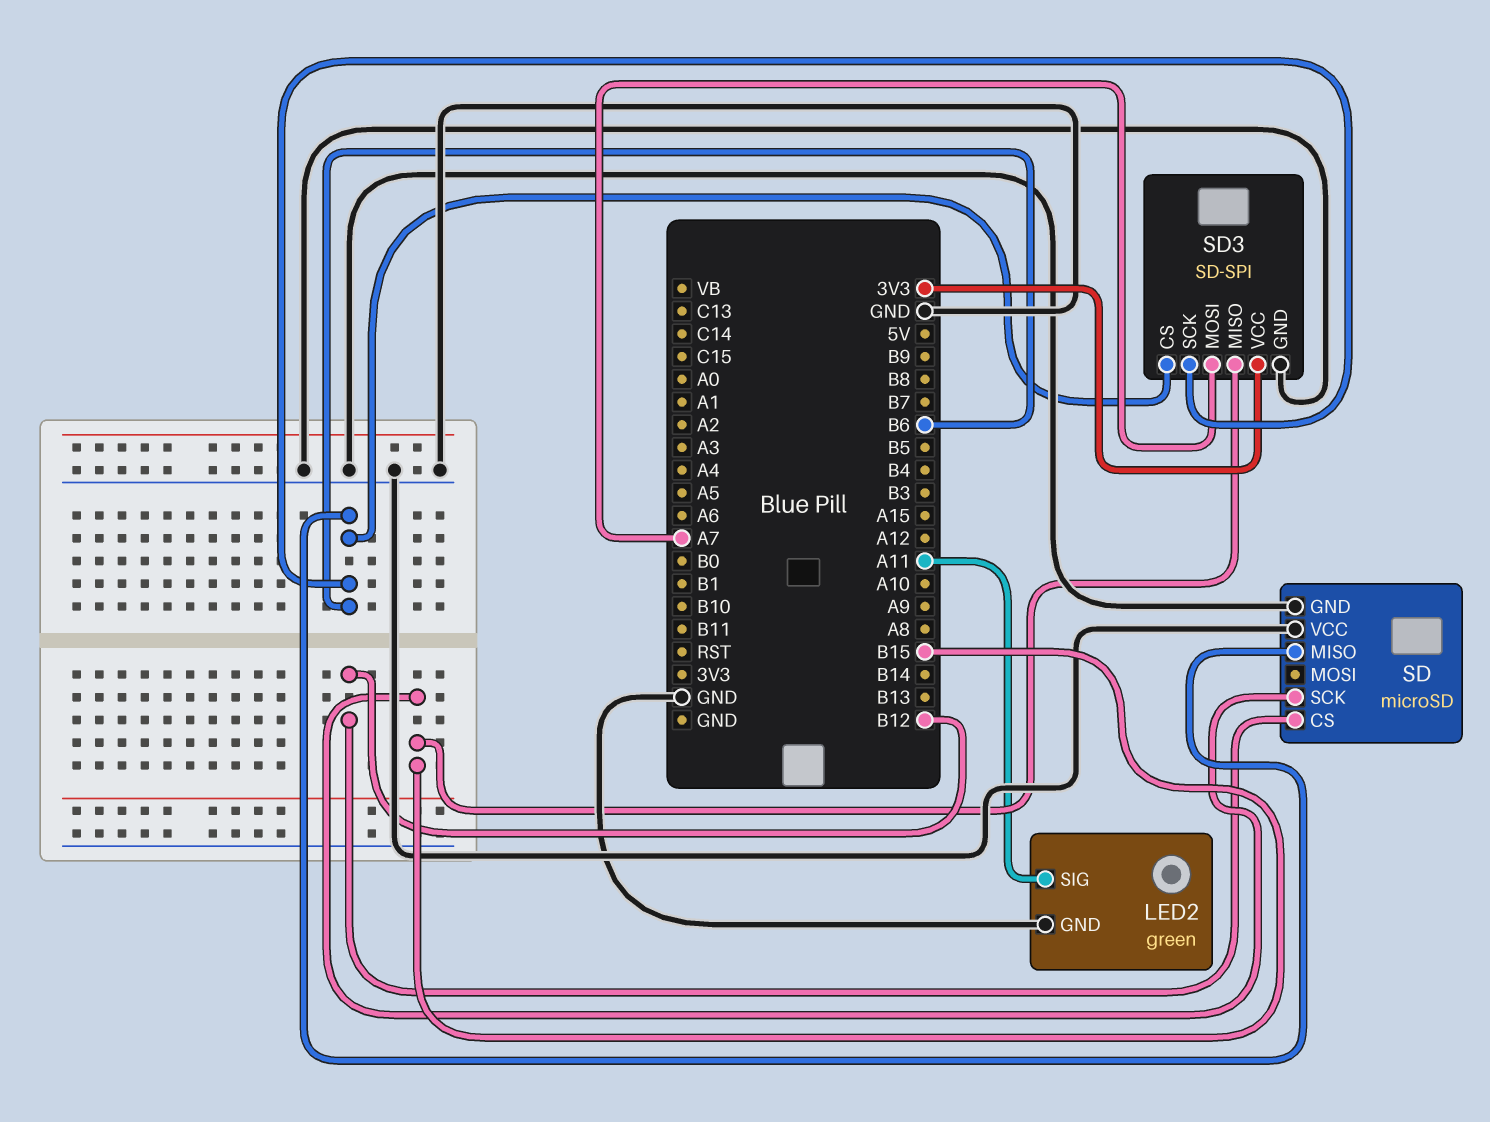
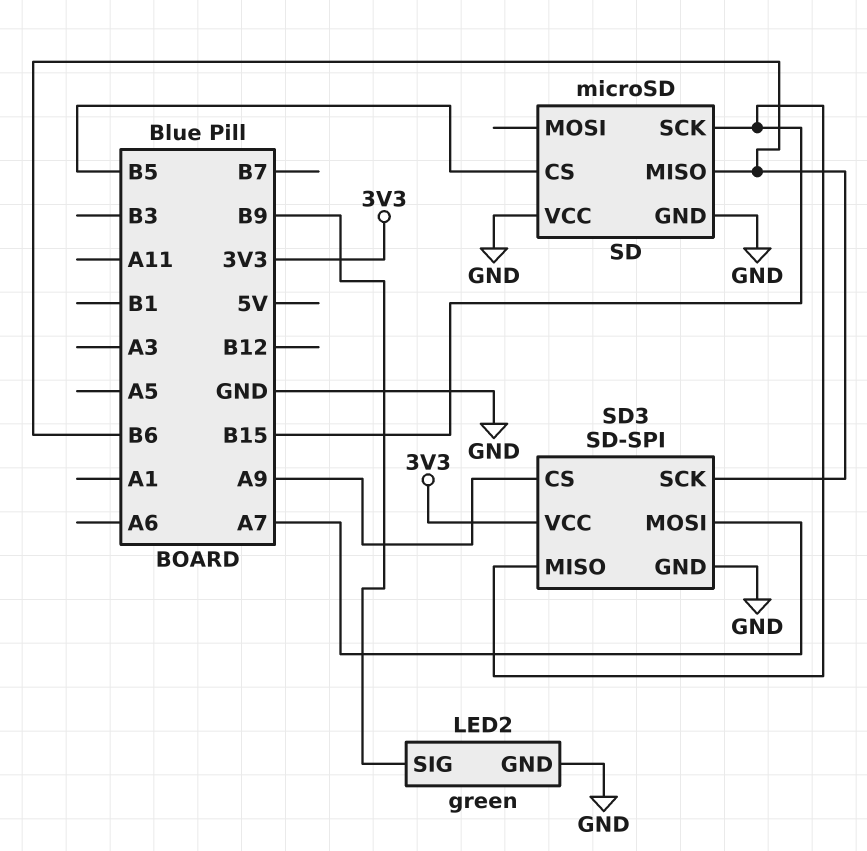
LED2 pin SIG: A11 -> B9
SD pin CS: B12 -> B5
SD3 pin CS: B6 -> A9

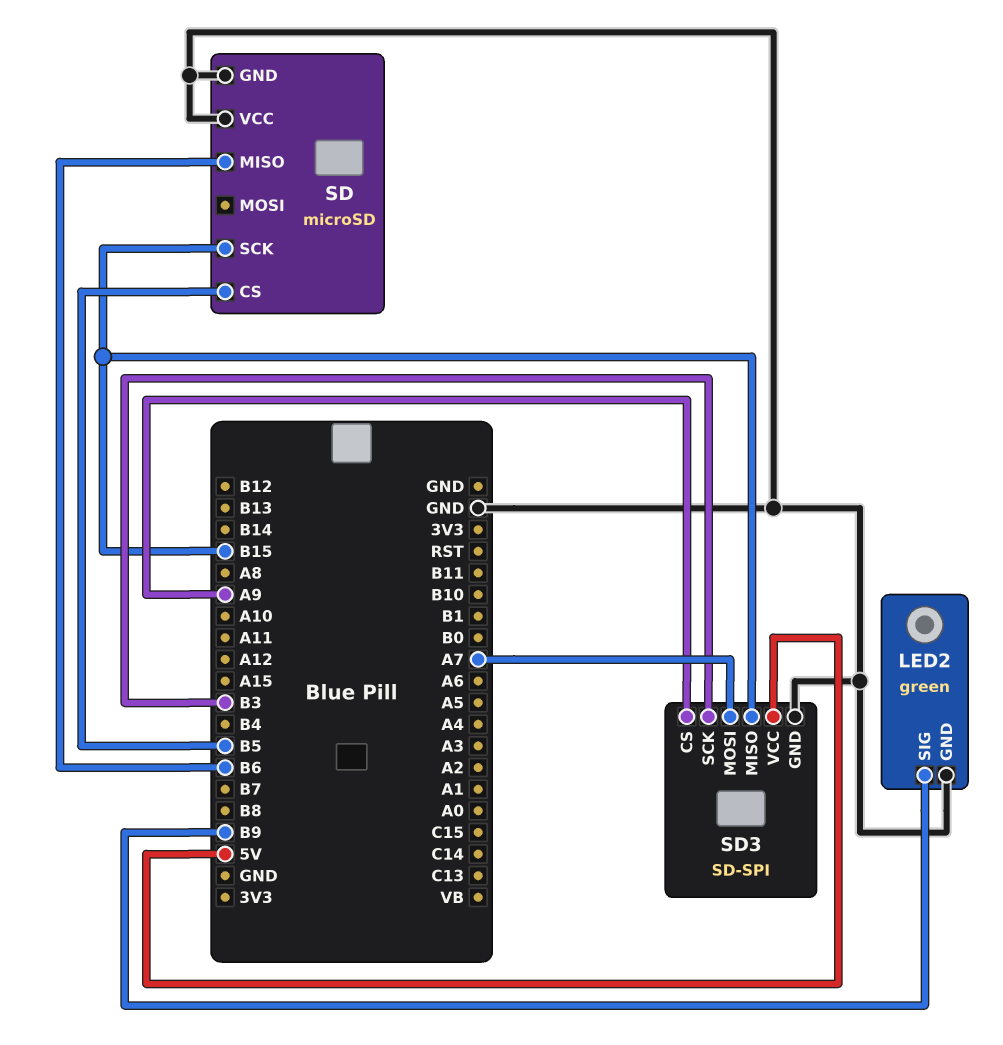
SD3 pin SCK: B6 -> B3
SD3 pin VCC: 3V3 -> 5V

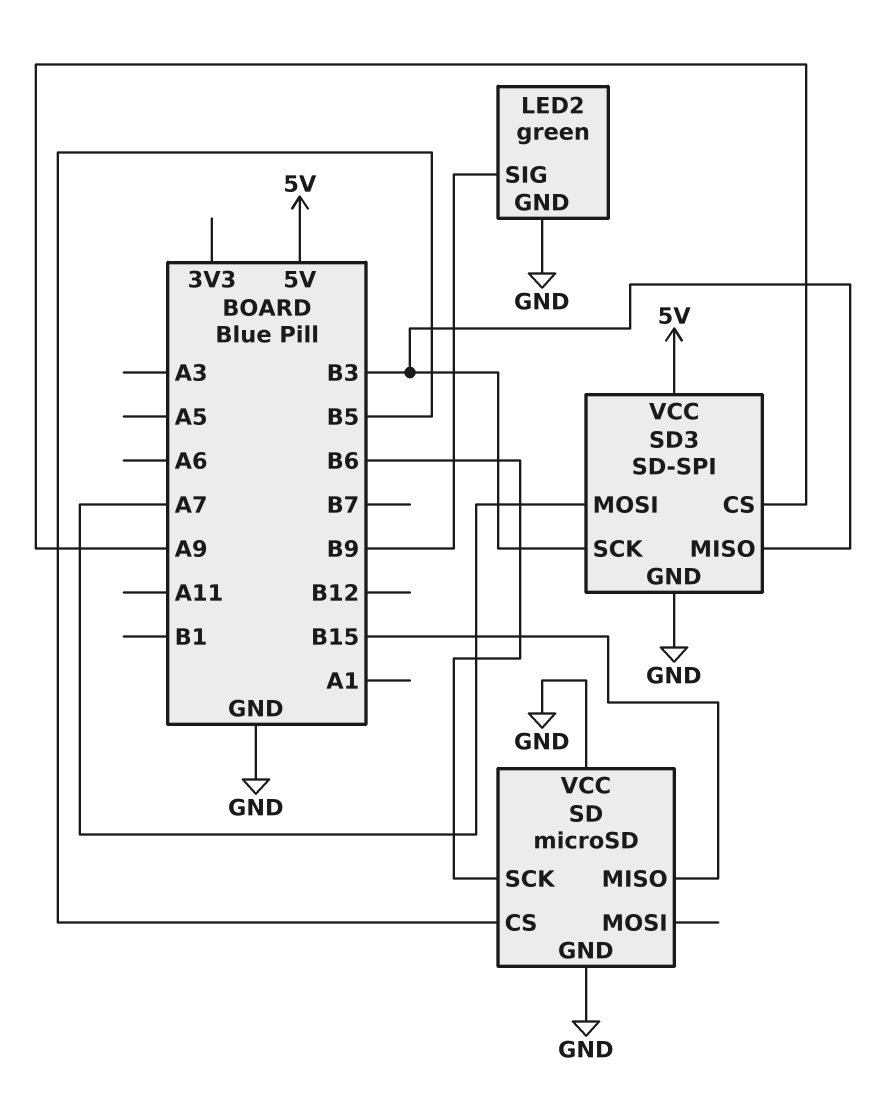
SD pin MISO: B6 -> B15
SD pin SCK: B15 -> B6
SD3 pin MISO: B15 -> B3

